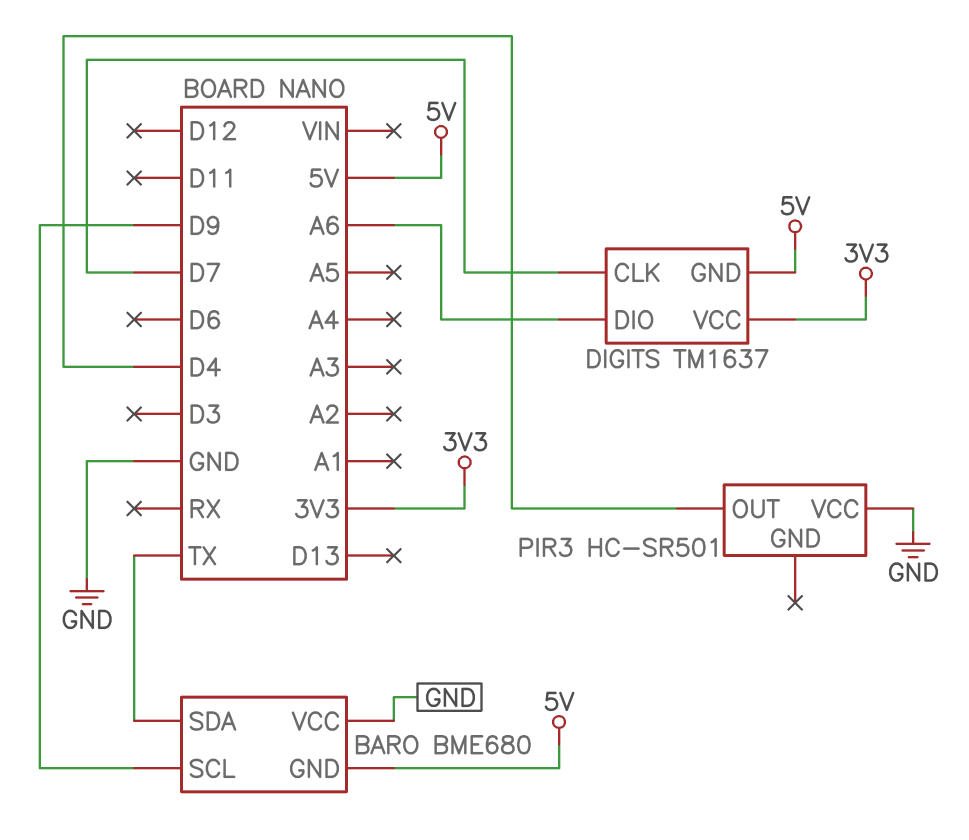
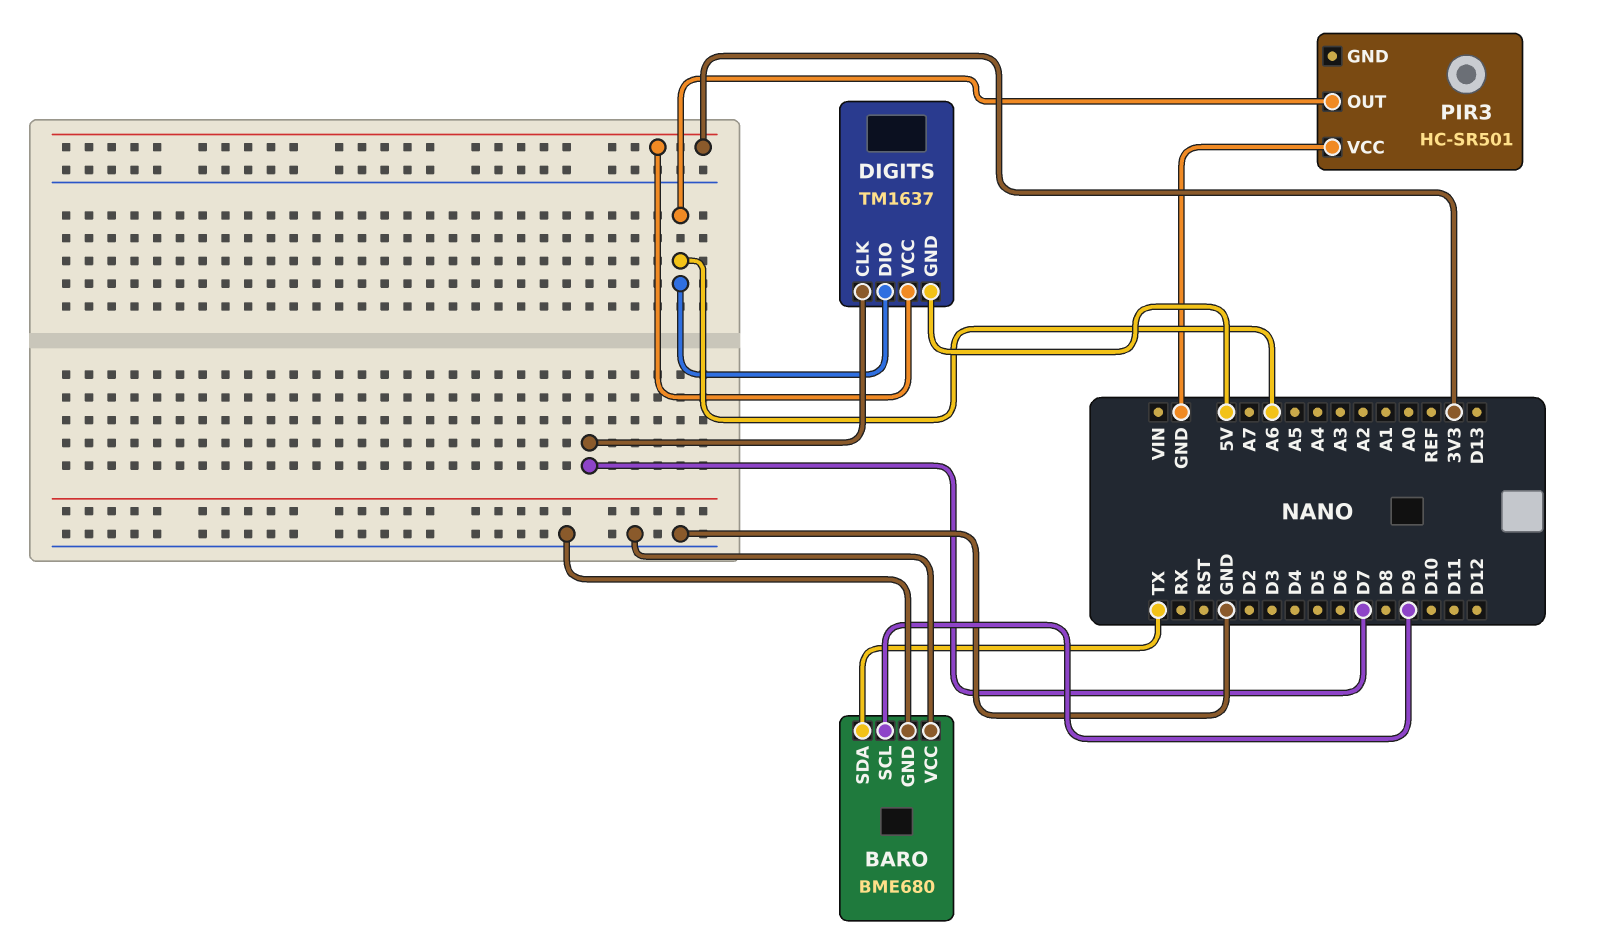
BARO pin GND: 5V -> GND
PIR3 pin OUT: D4 -> A6

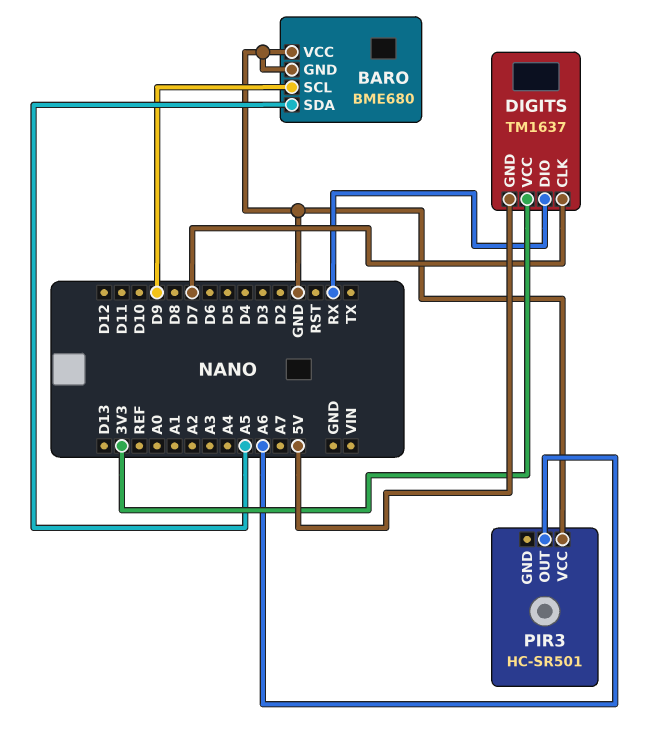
BARO pin SDA: TX -> A5
DIGITS pin DIO: A6 -> RX

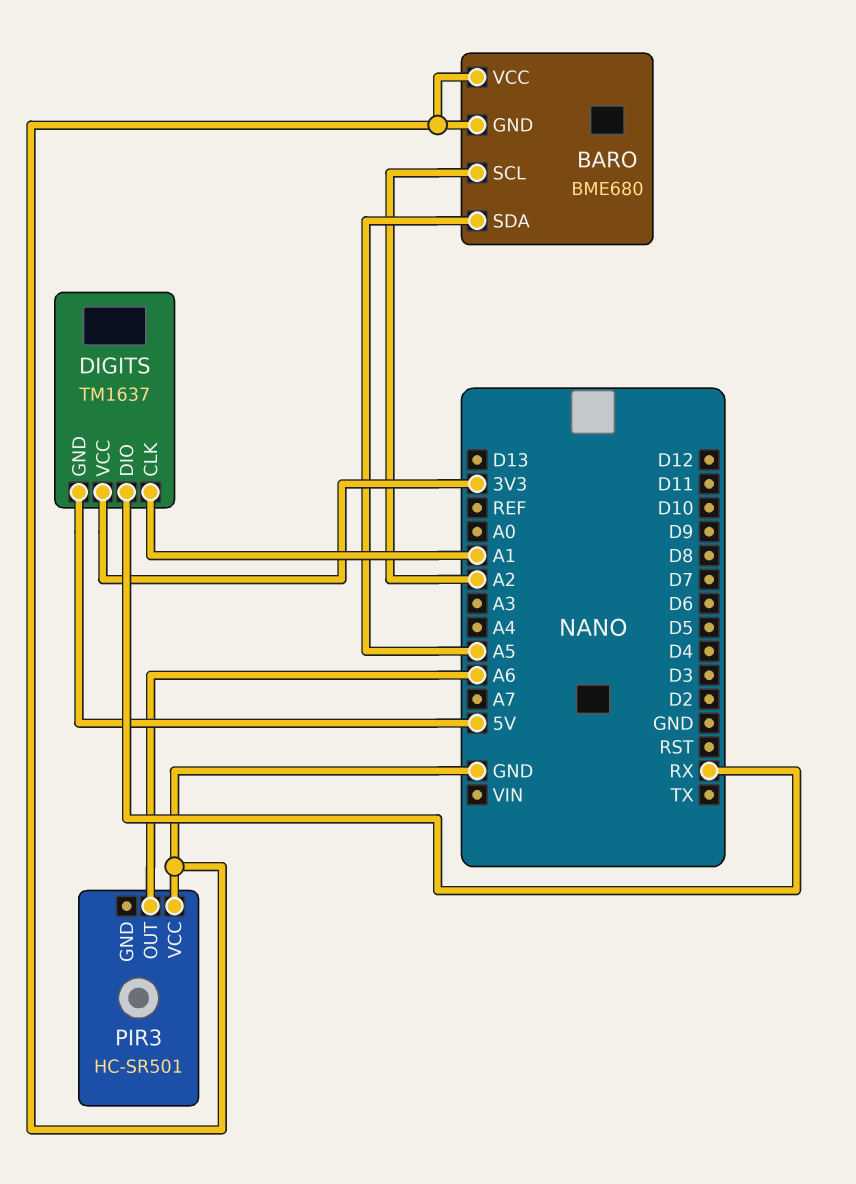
BARO pin SCL: D9 -> A2
DIGITS pin CLK: D7 -> A1

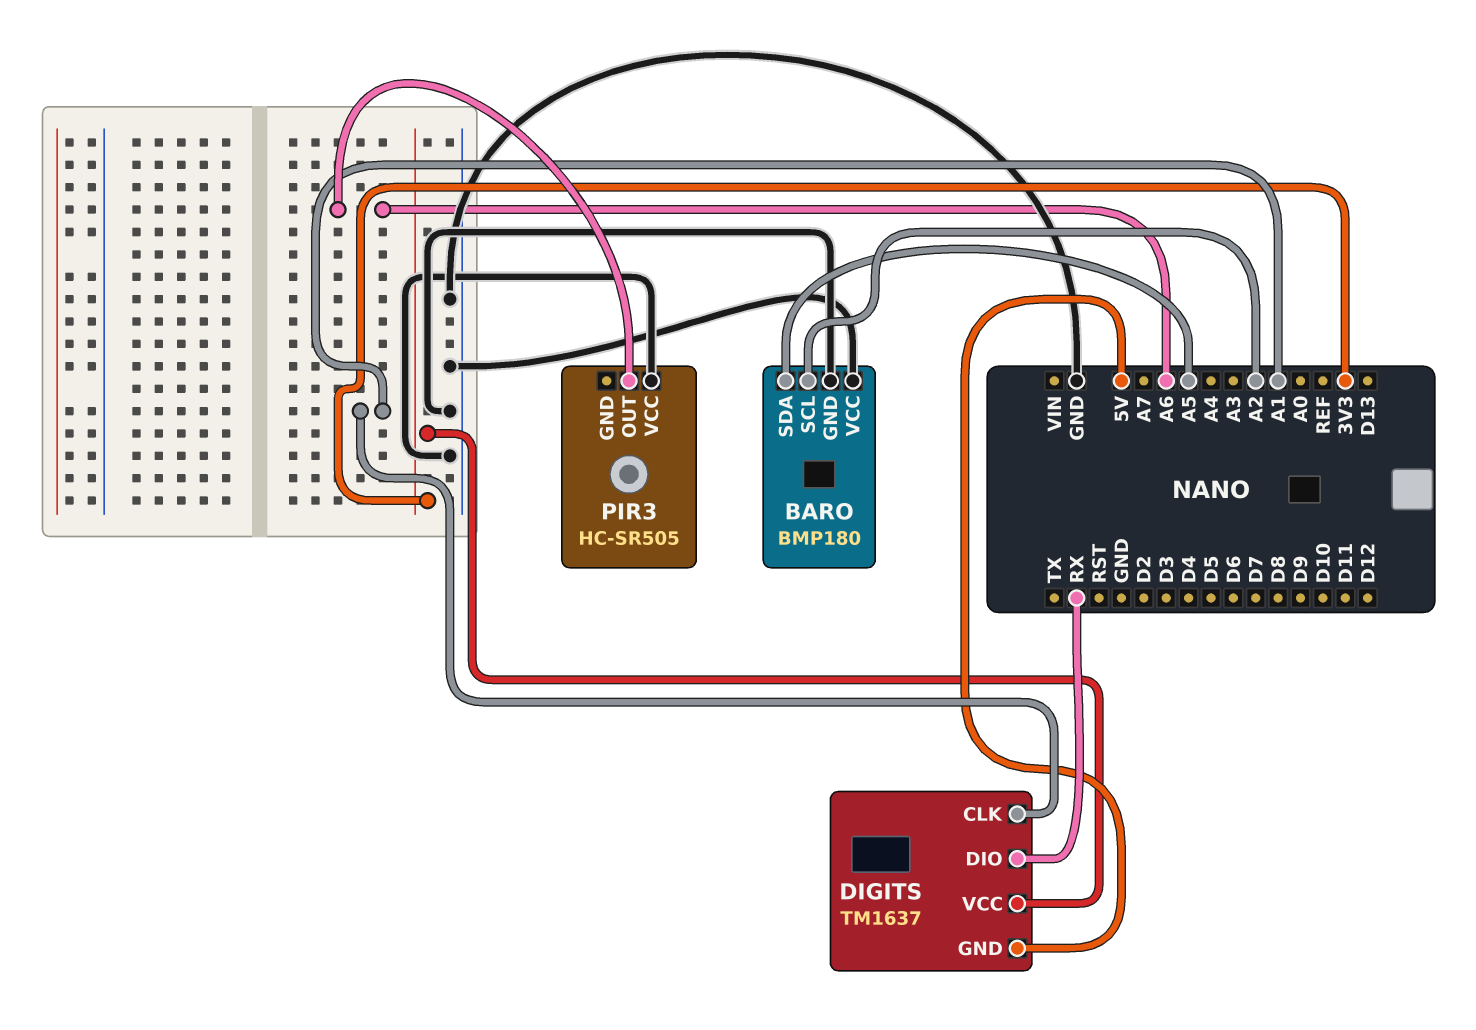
BARO: BME680 -> BMP180
PIR3: HC-SR501 -> HC-SR505

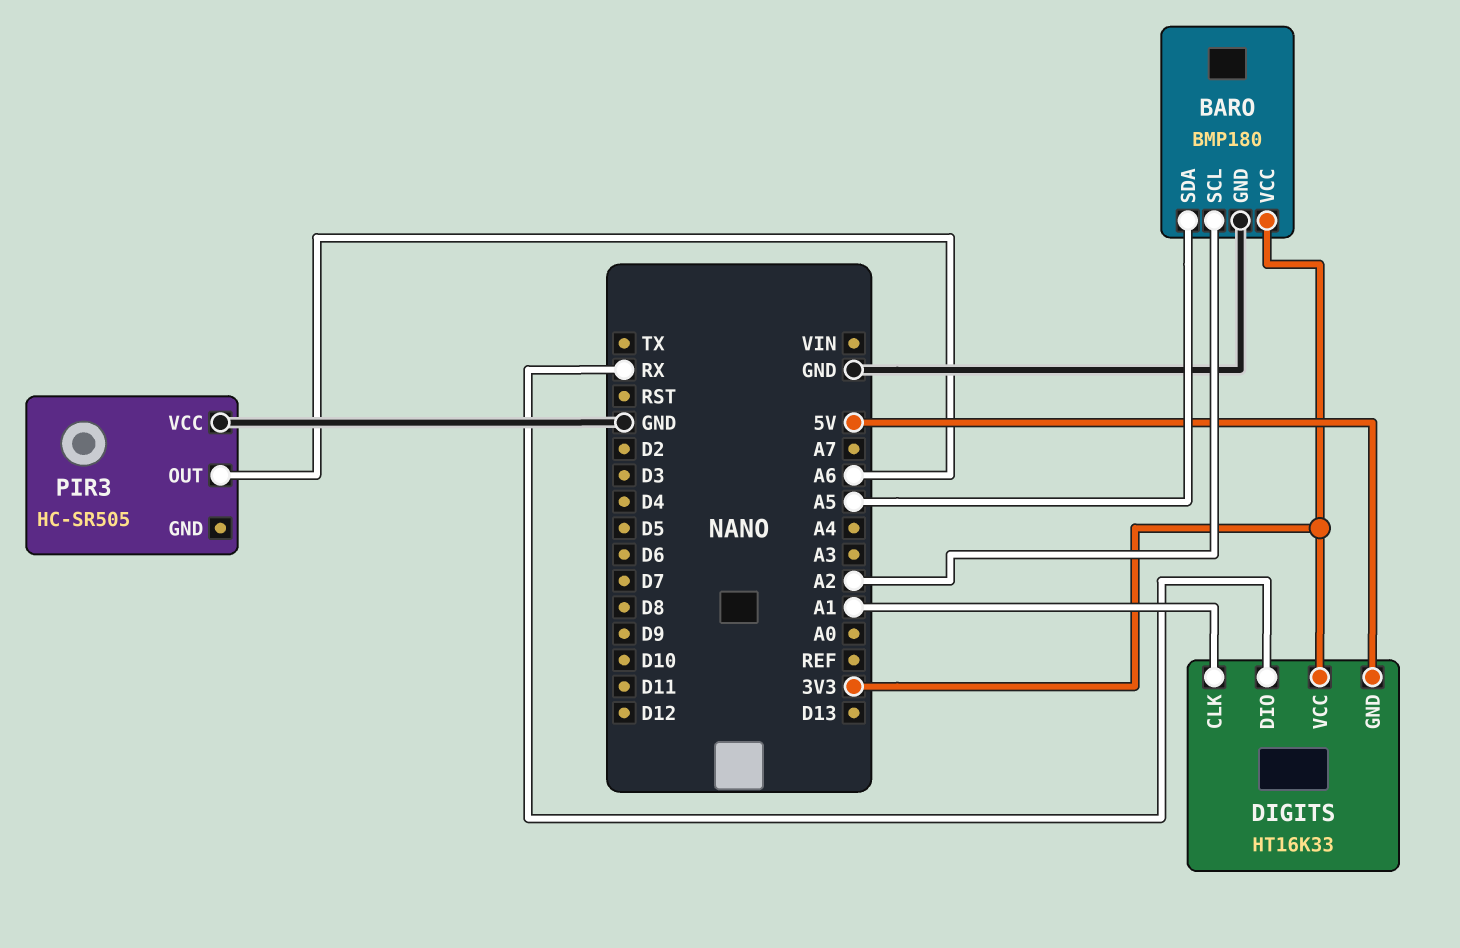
BARO pin VCC: GND -> 3V3
DIGITS: TM1637 -> HT16K33

